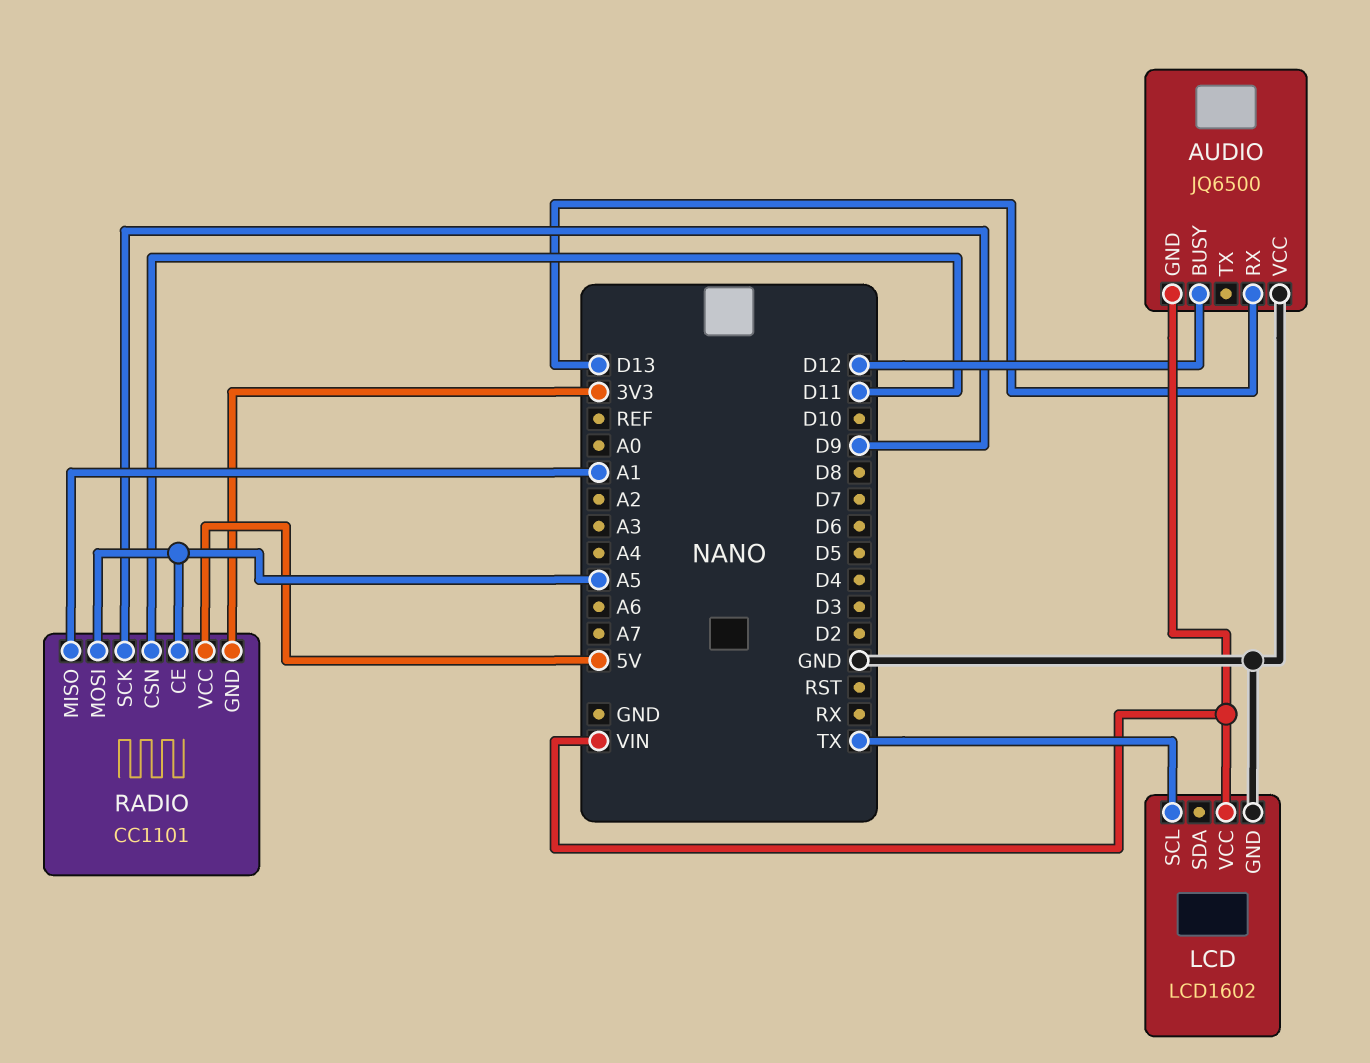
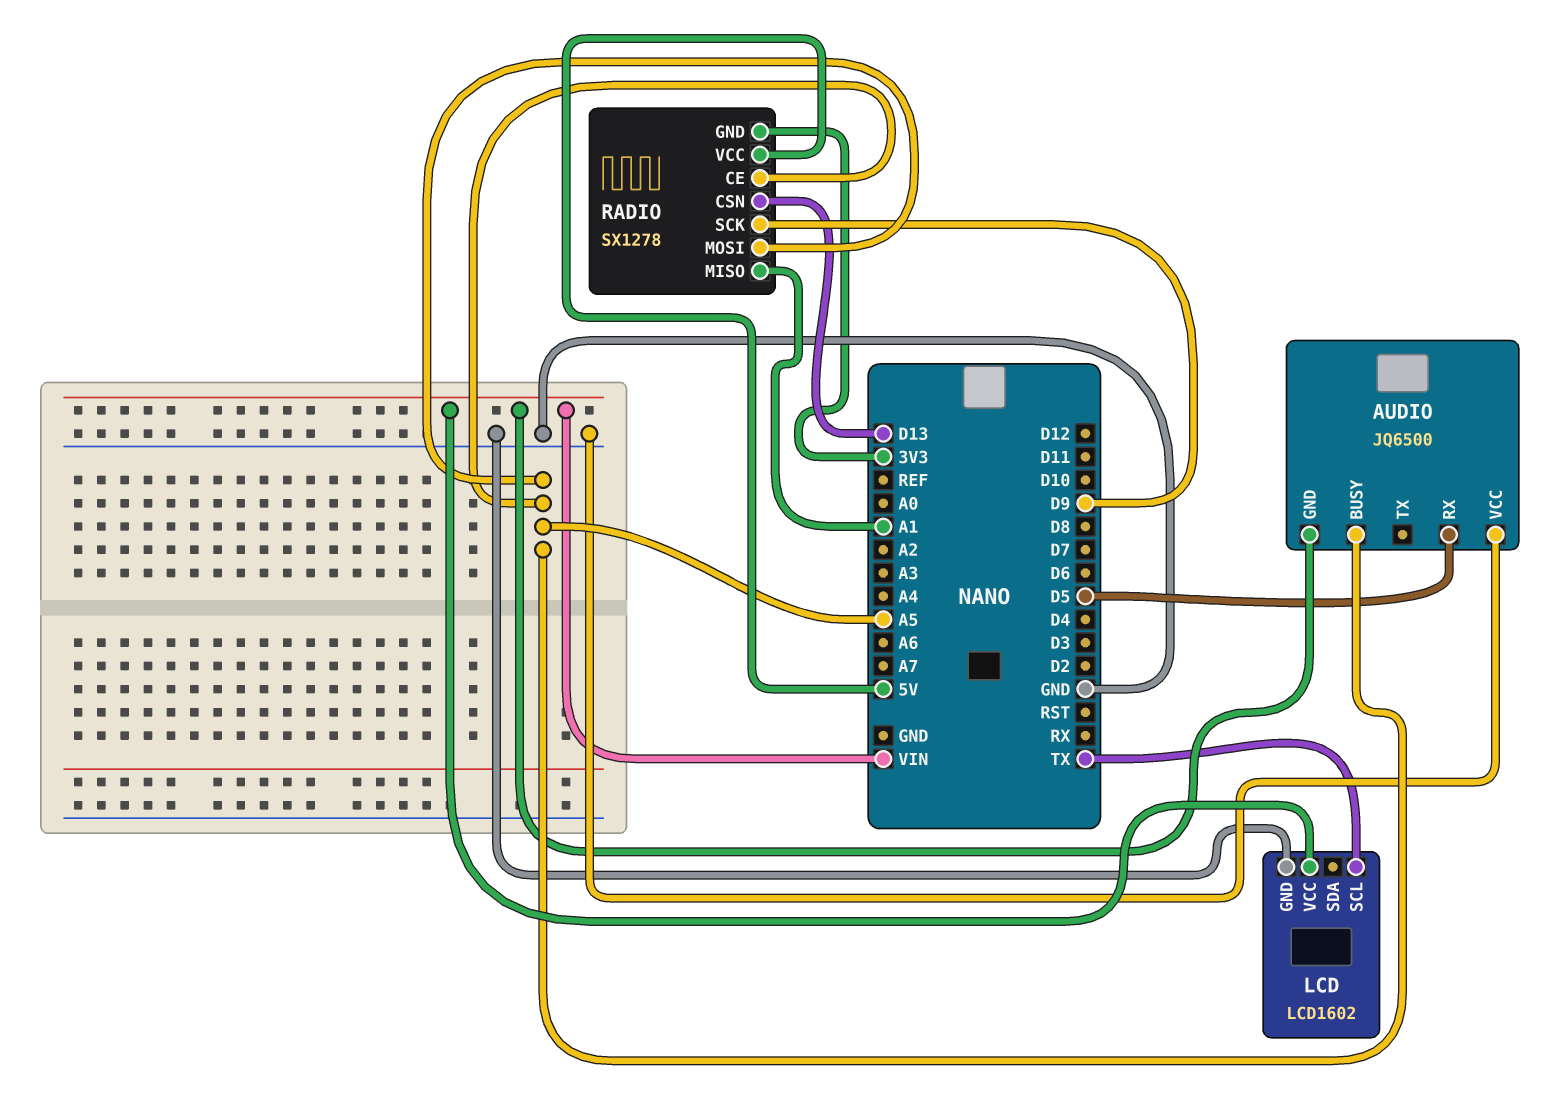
AUDIO pin BUSY: D12 -> A5
AUDIO pin RX: D13 -> D5
RADIO: CC1101 -> SX1278
RADIO pin CSN: D11 -> D13

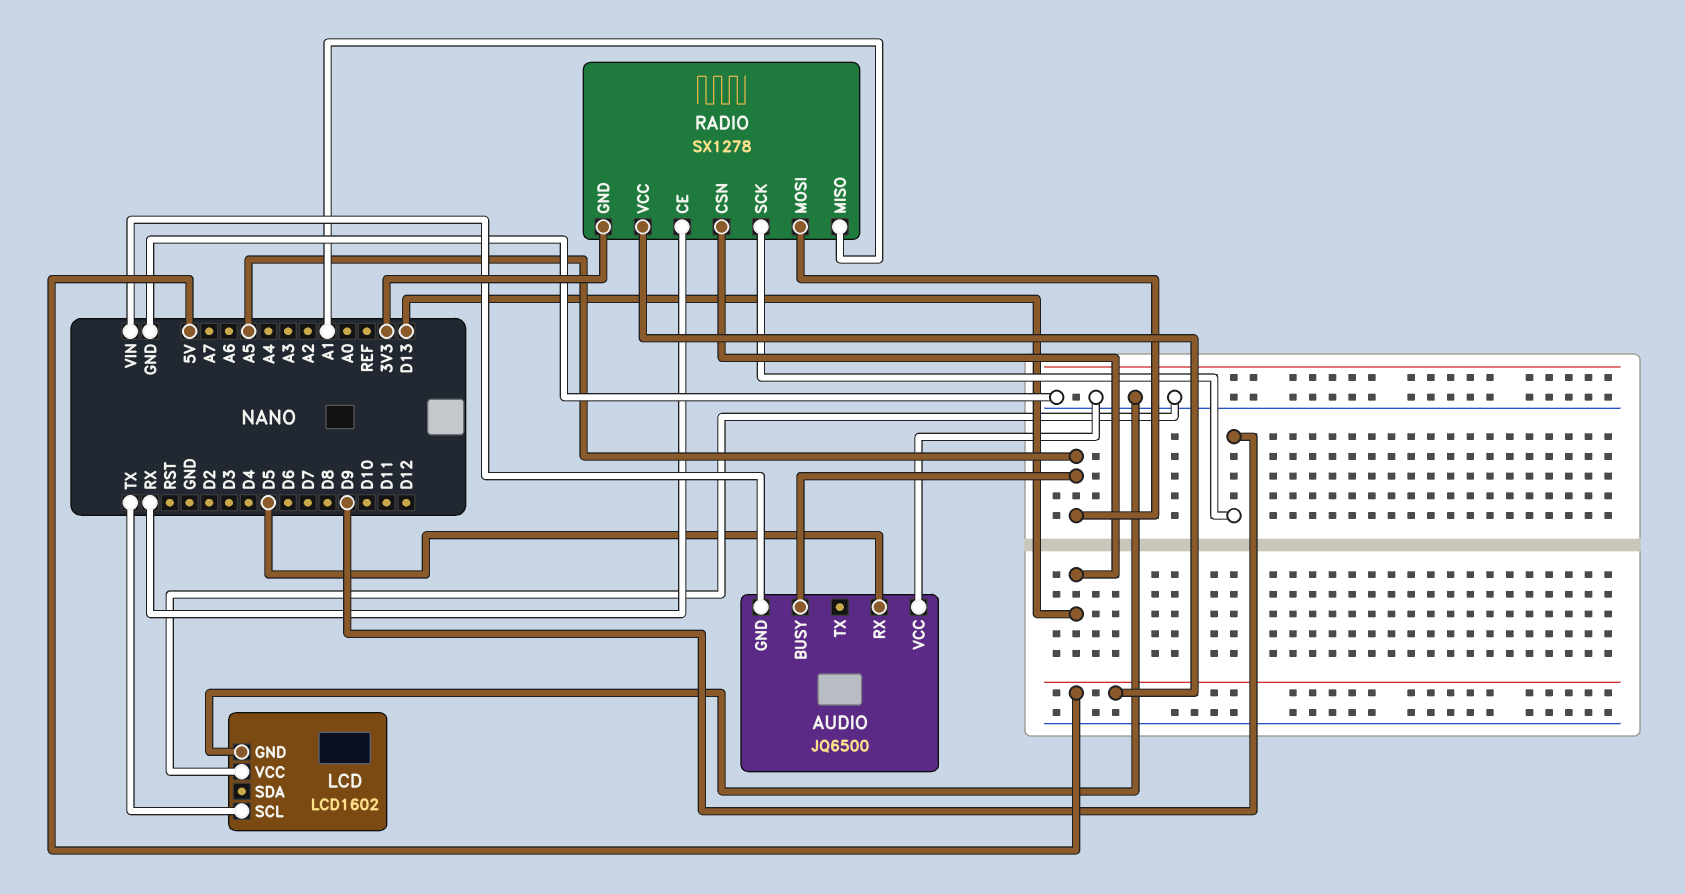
LCD pin VCC: VIN -> GND
RADIO pin CE: A5 -> RX

